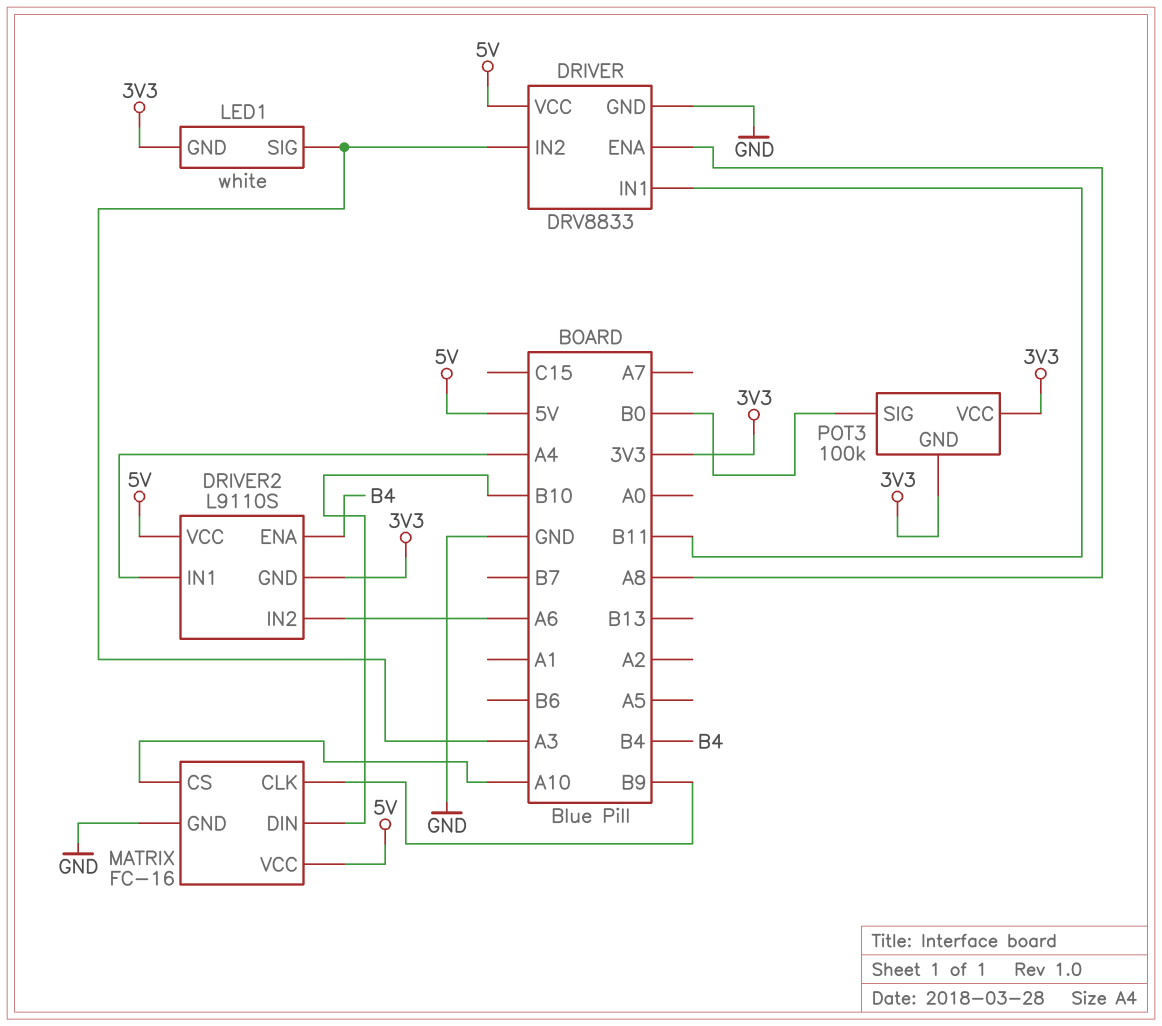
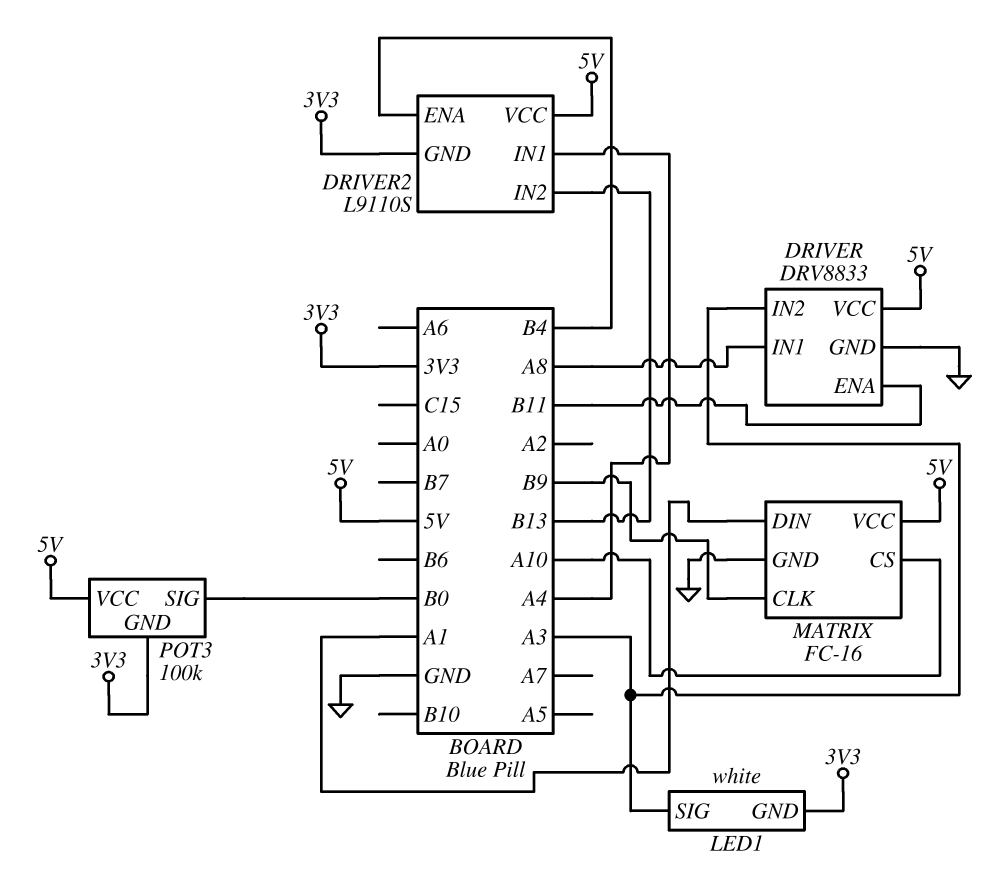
DRIVER pin ENA: A8 -> B11
DRIVER pin IN1: B11 -> A8
DRIVER2 pin IN2: A6 -> B13
MATRIX pin DIN: B10 -> A1
POT3 pin VCC: 3V3 -> 5V

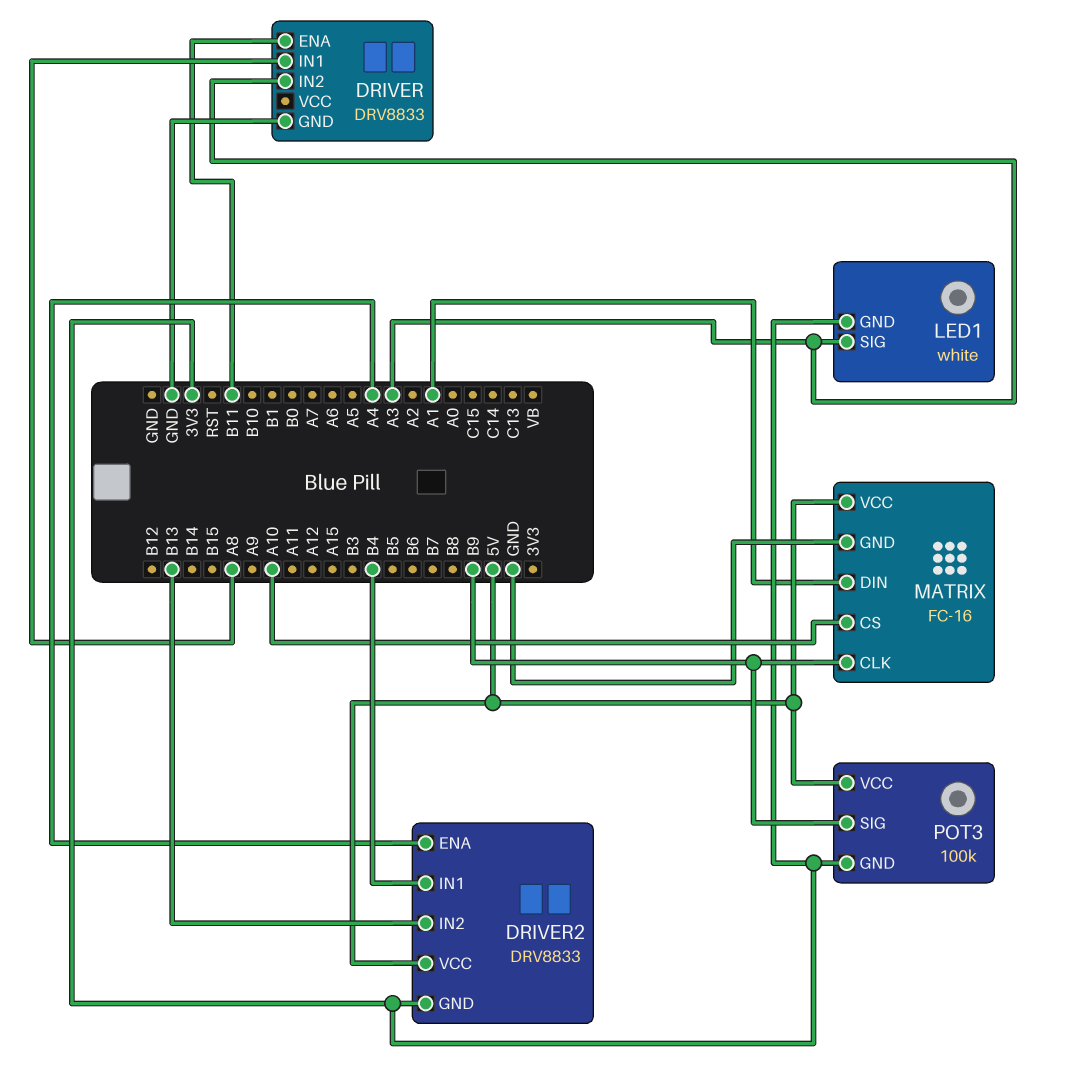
DRIVER pin VCC: 5V -> none
DRIVER2: L9110S -> DRV8833
DRIVER2 pin ENA: B4 -> A4
DRIVER2 pin IN1: A4 -> B4
POT3 pin SIG: B0 -> B9

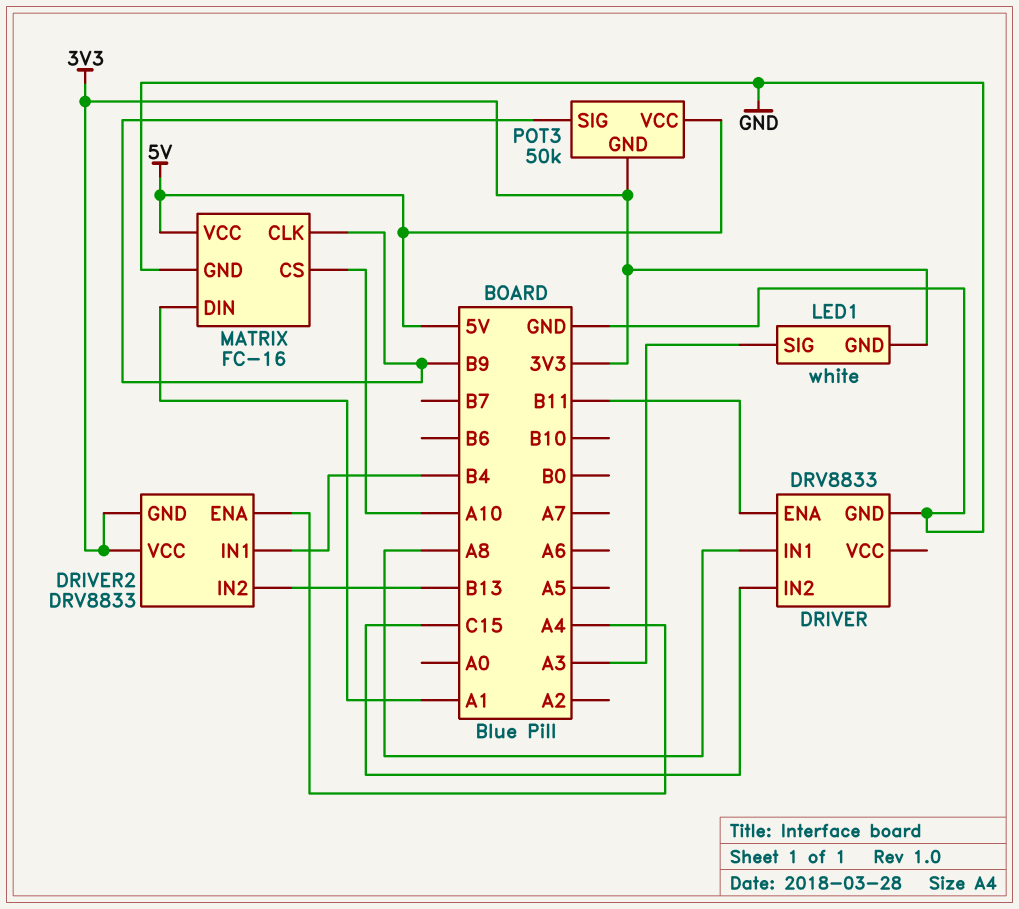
DRIVER pin IN2: A3 -> C15
DRIVER2 pin VCC: 5V -> 3V3
POT3: 100k -> 50k

